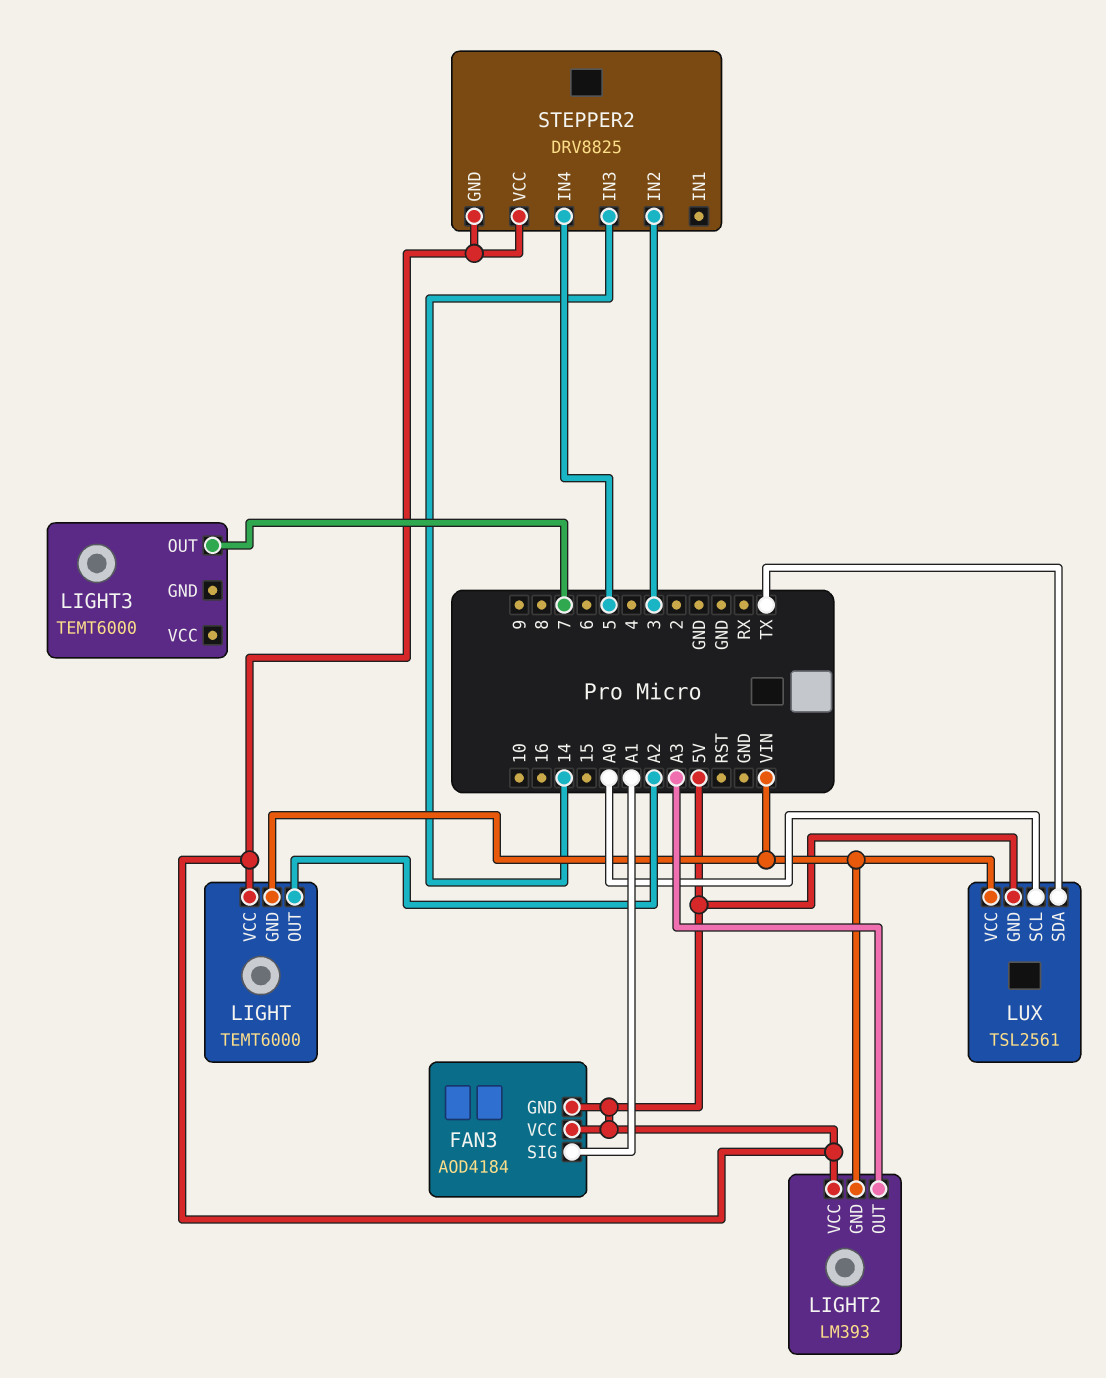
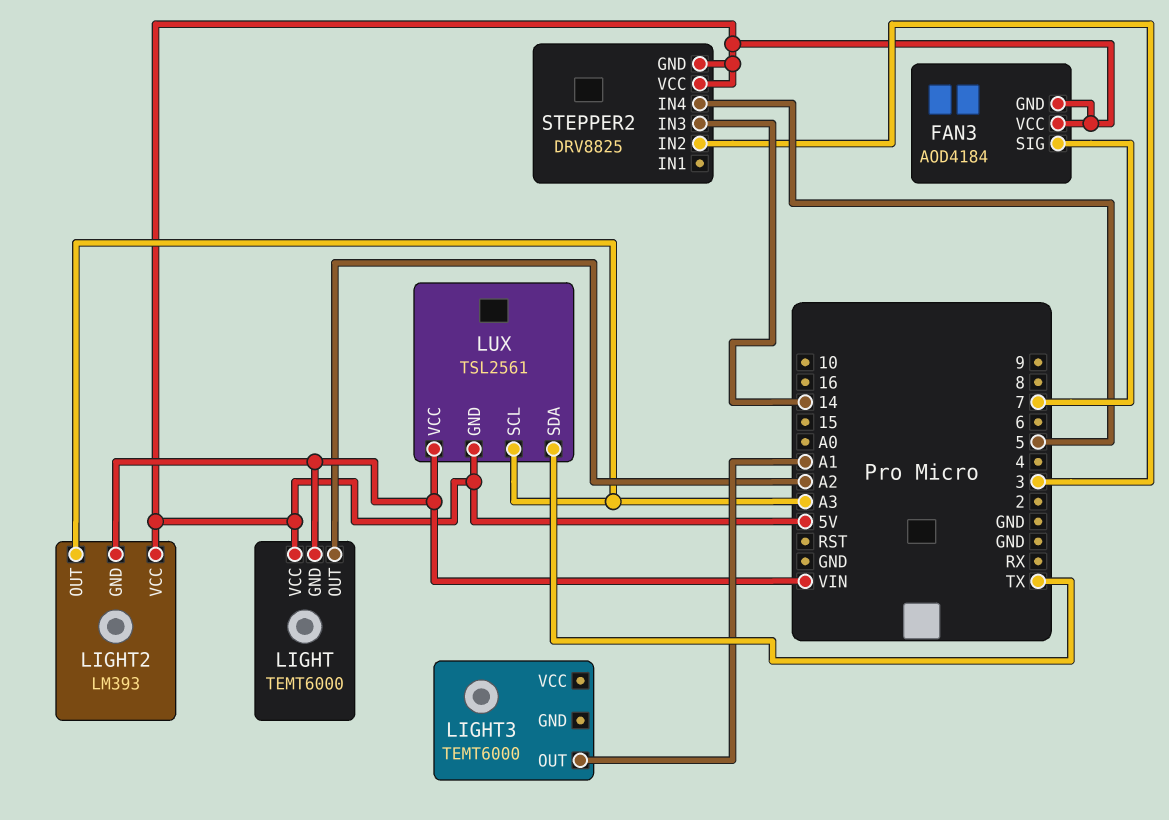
FAN3 pin SIG: A1 -> 7
LIGHT3 pin OUT: 7 -> A1
LUX pin SCL: A0 -> A3

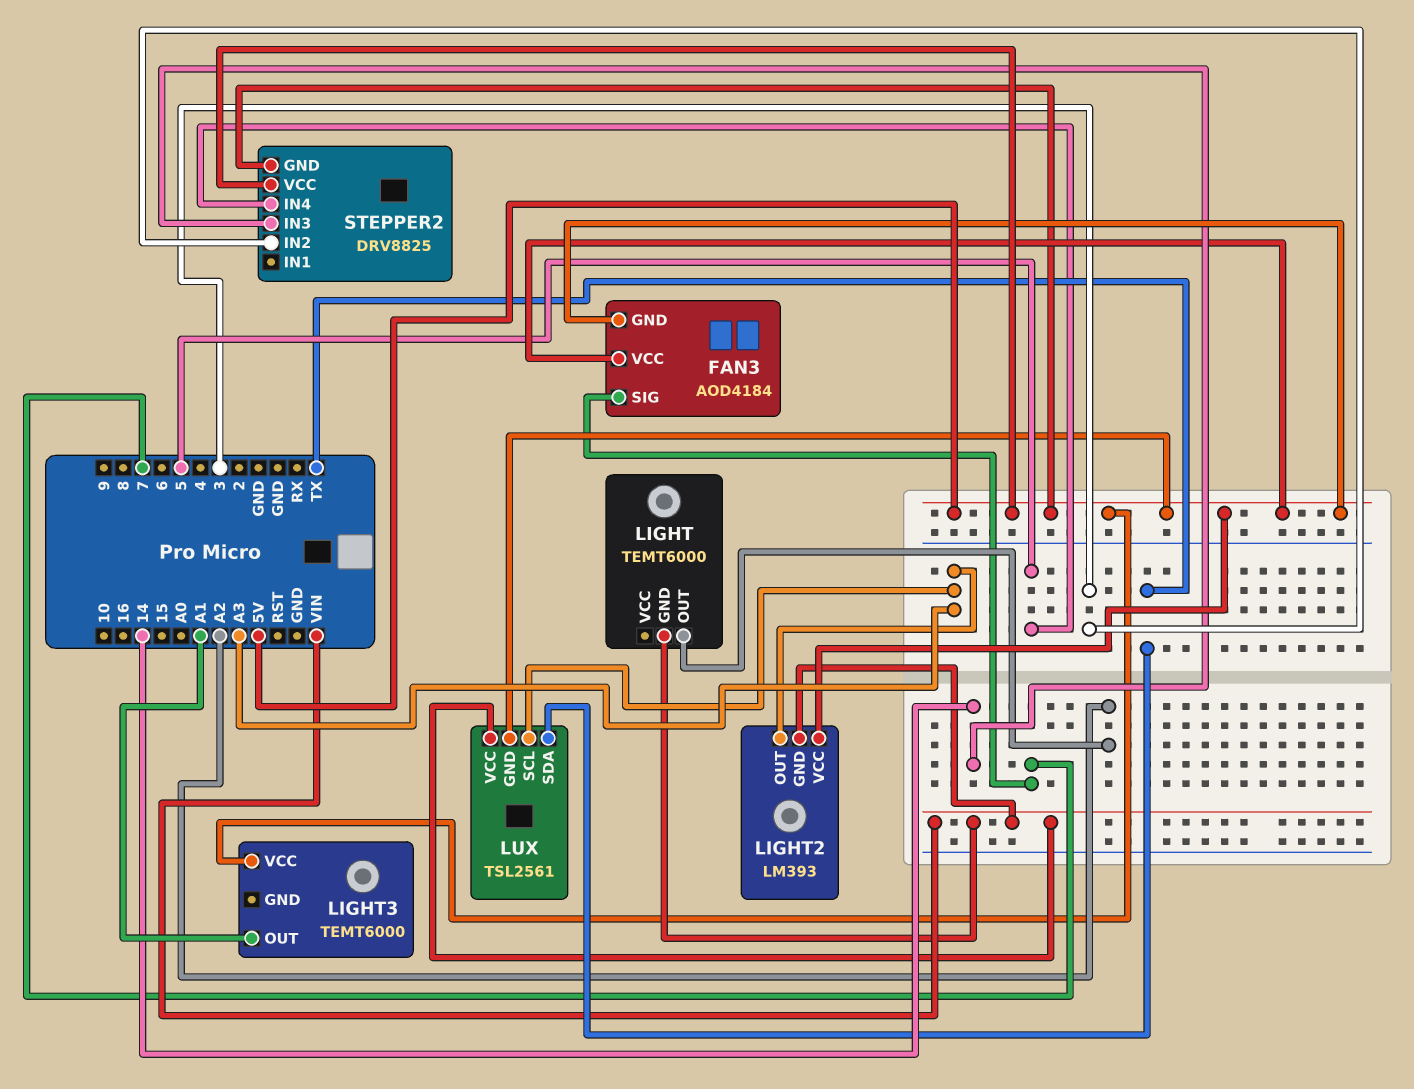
LIGHT pin VCC: 5V -> none
LIGHT3 pin VCC: none -> 5V

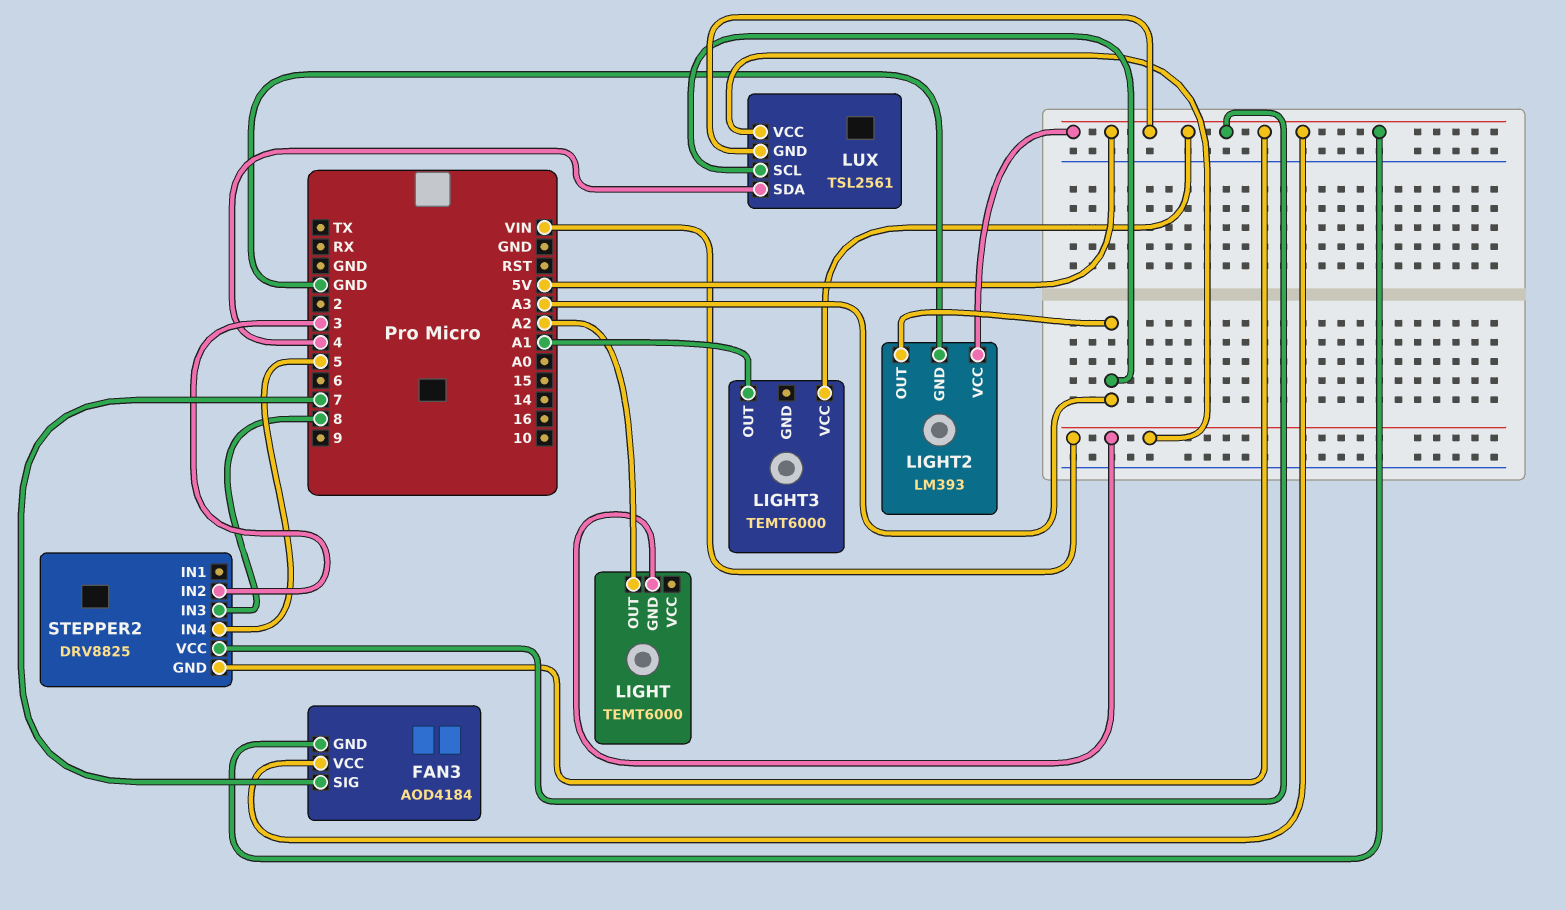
LIGHT2 pin GND: VIN -> GND
LUX pin SDA: TX -> 4
STEPPER2 pin IN3: 14 -> 8

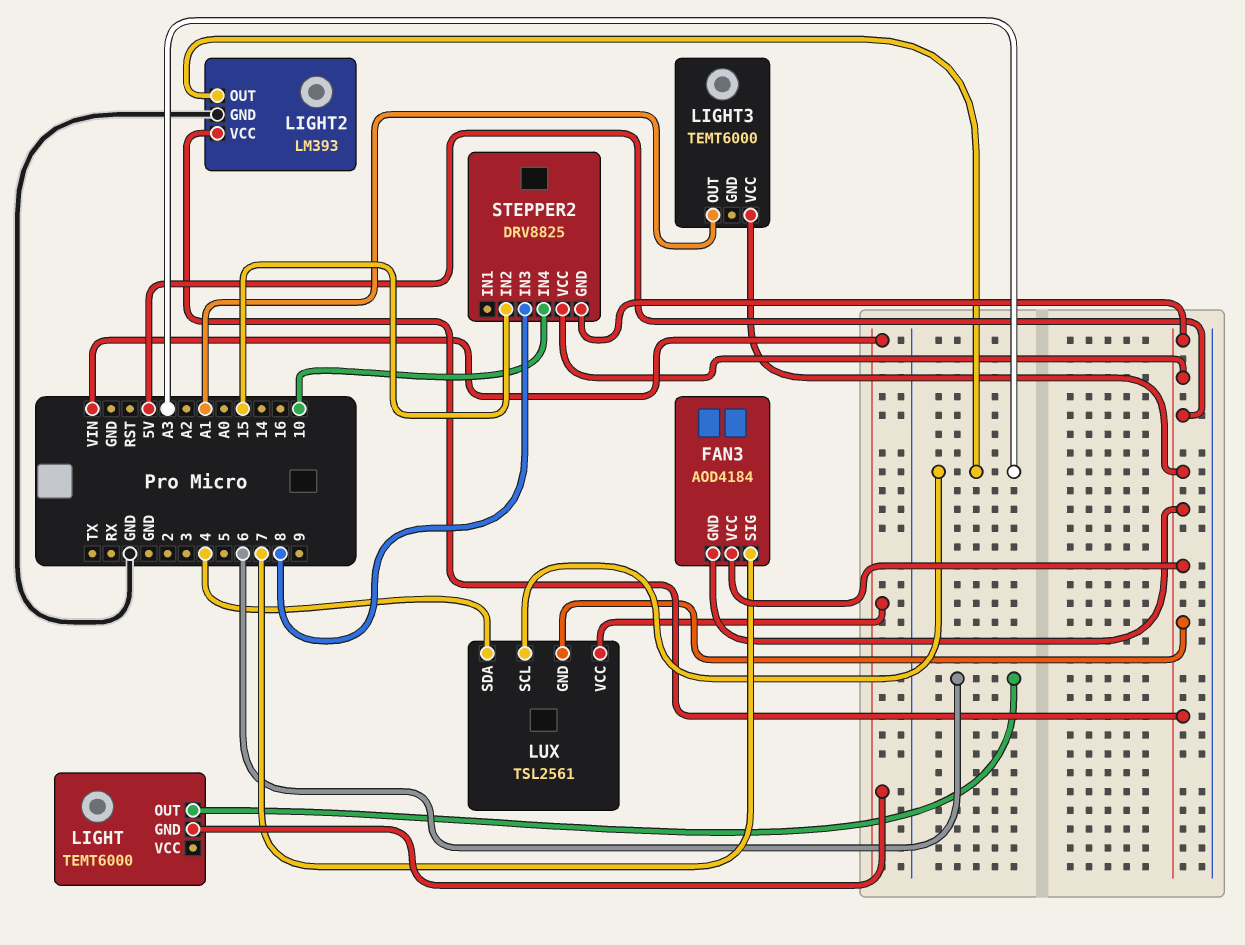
LIGHT pin OUT: A2 -> 6
STEPPER2 pin IN2: 3 -> 15
STEPPER2 pin IN4: 5 -> 10

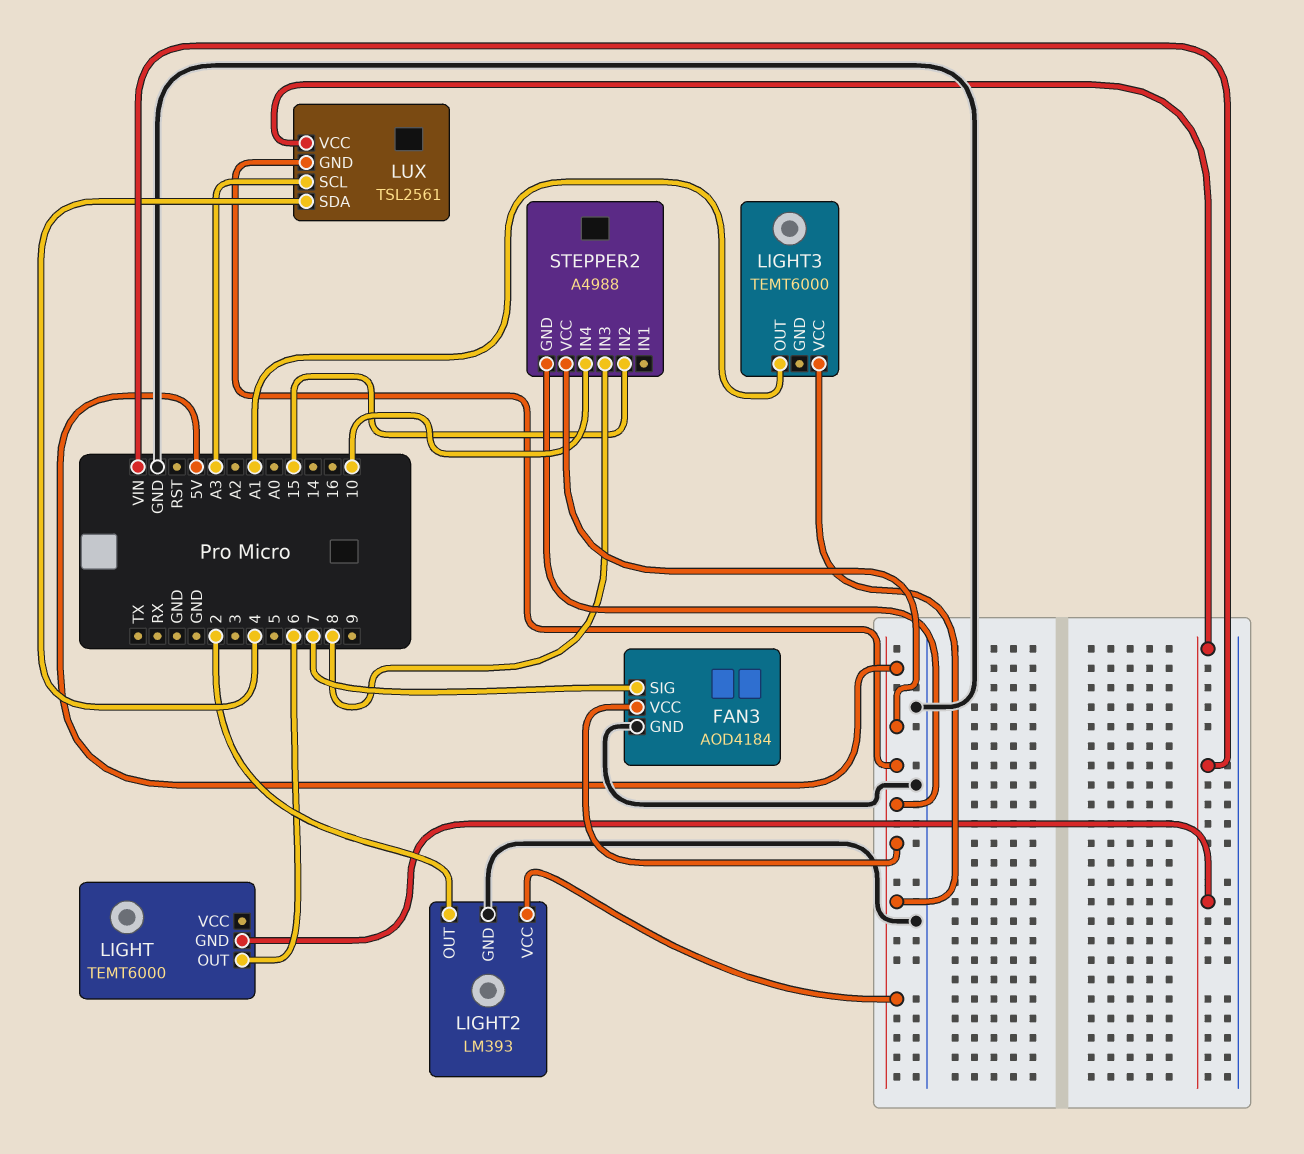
FAN3 pin GND: 5V -> GND
LIGHT2 pin OUT: A3 -> 2
STEPPER2: DRV8825 -> A4988

